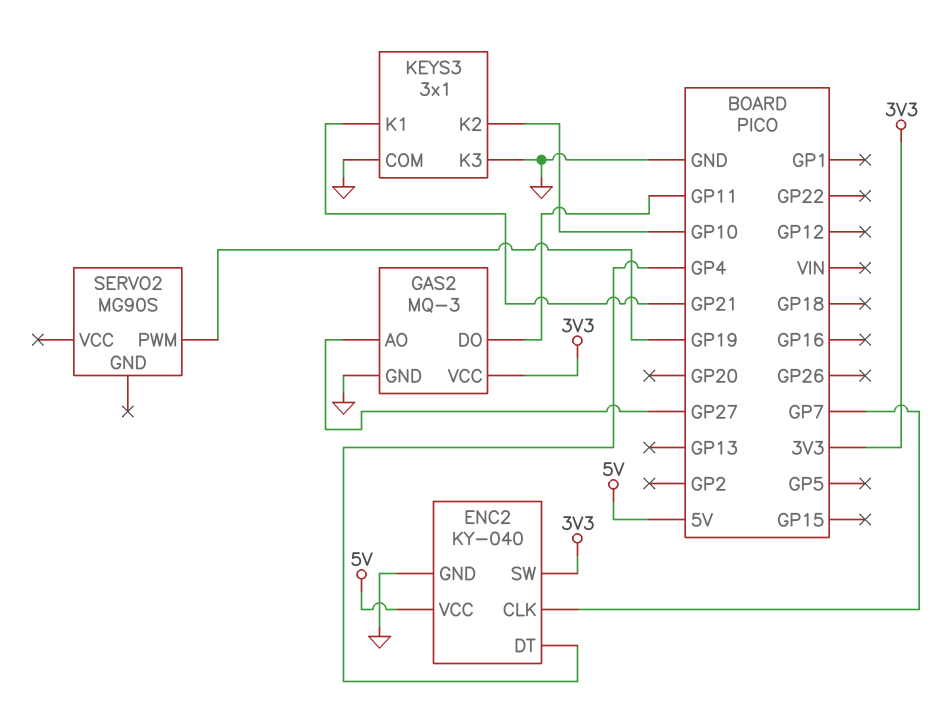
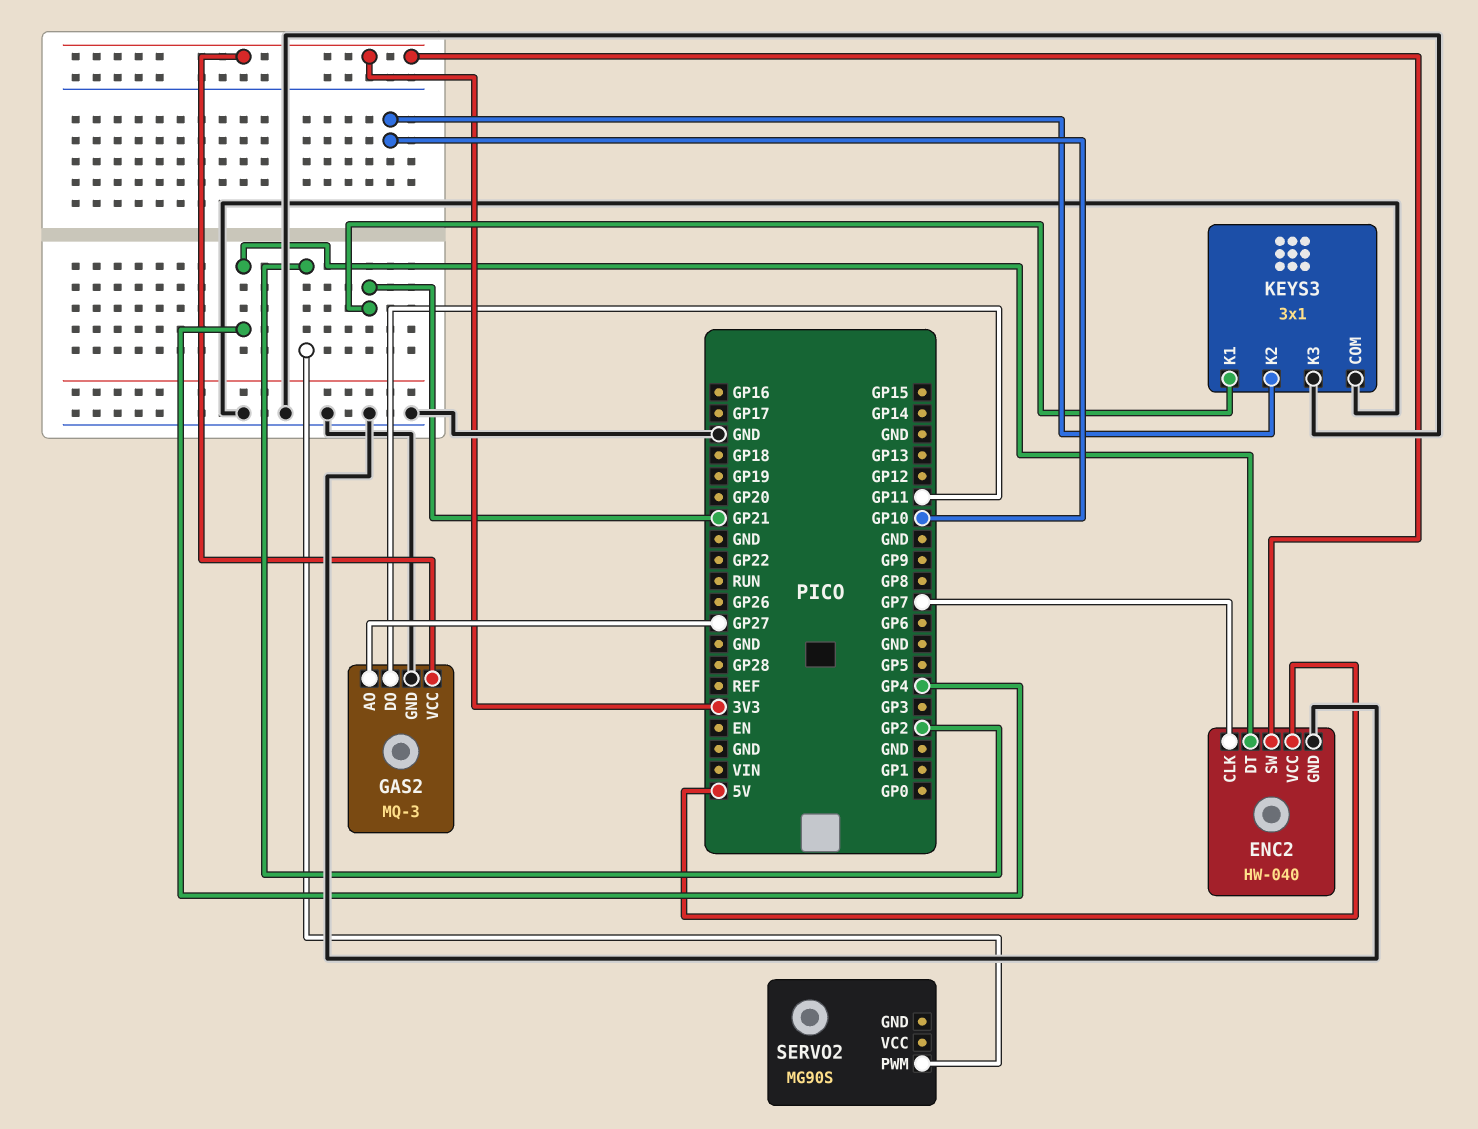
ENC2: KY-040 -> HW-040
SERVO2 pin PWM: GP19 -> GP2

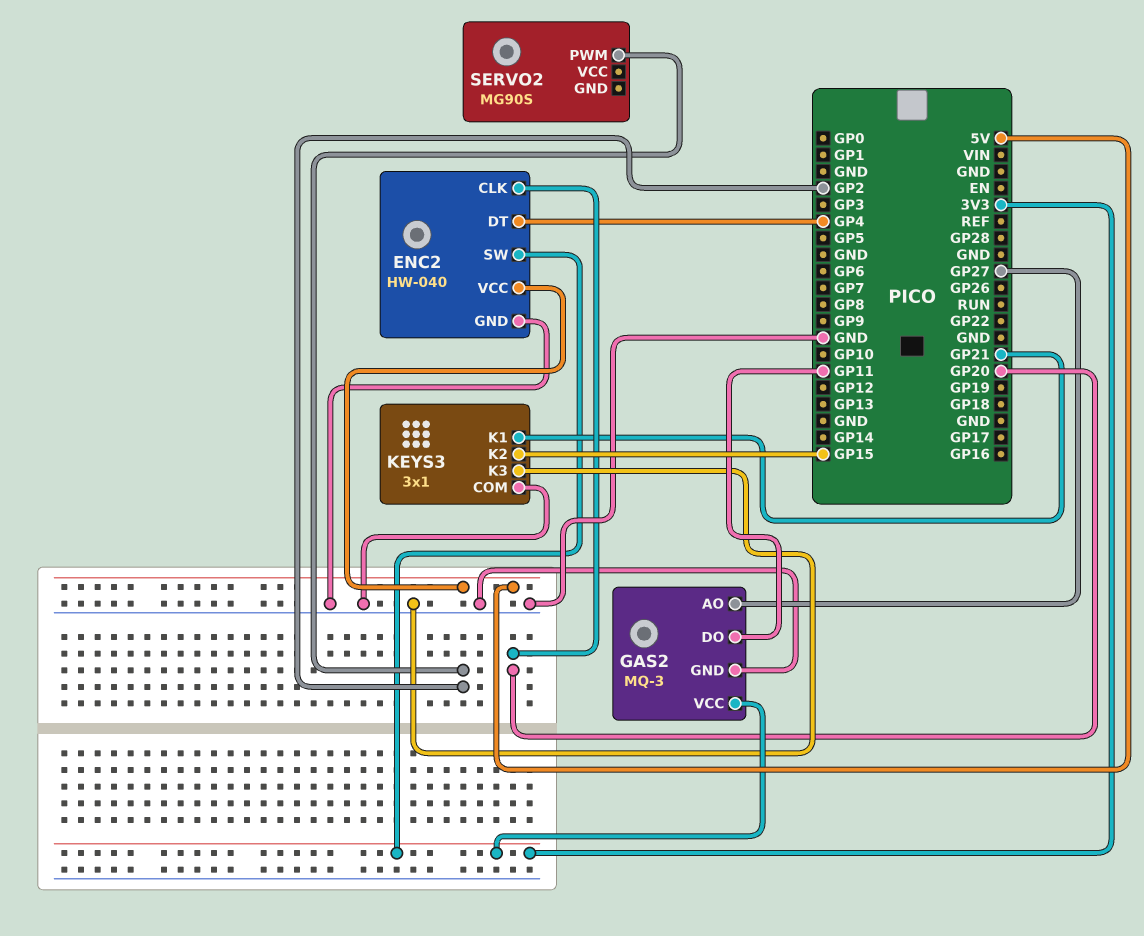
ENC2 pin CLK: GP7 -> GP20
KEYS3 pin K2: GP10 -> GP15

